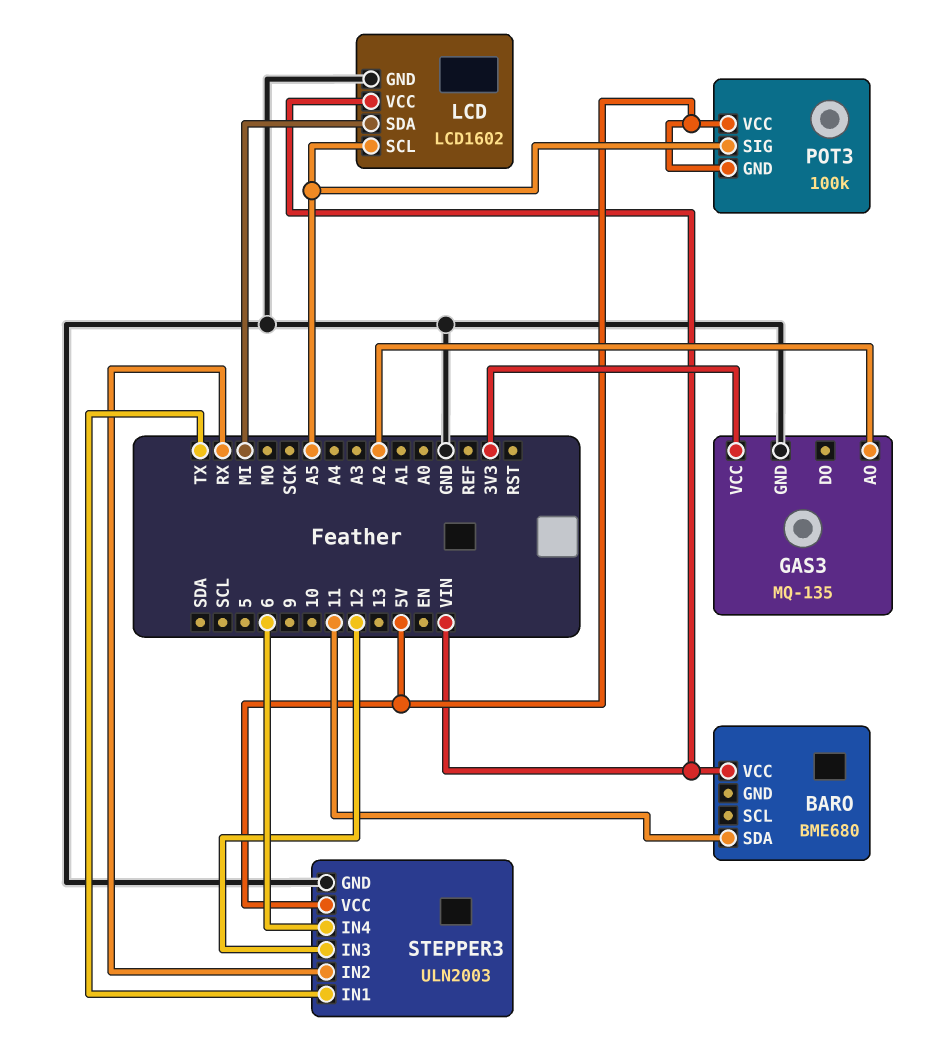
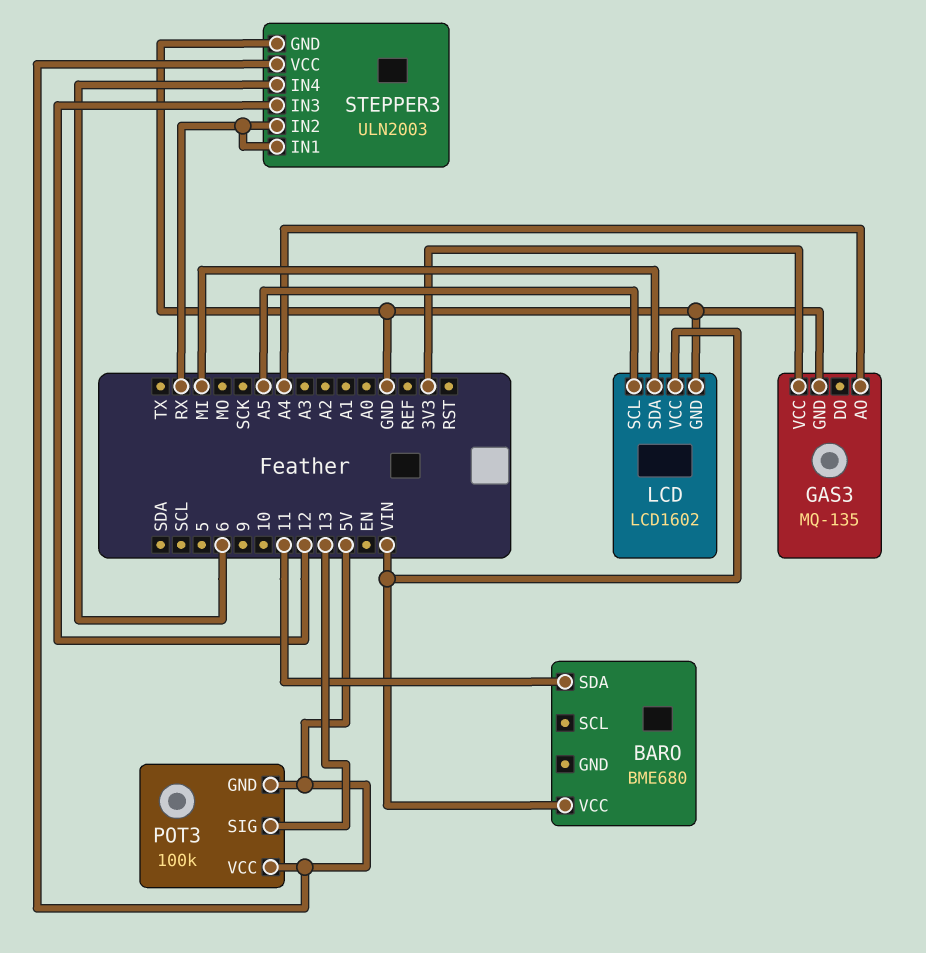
GAS3 pin AO: A2 -> A4
POT3 pin SIG: A5 -> 13
STEPPER3 pin IN1: TX -> RX

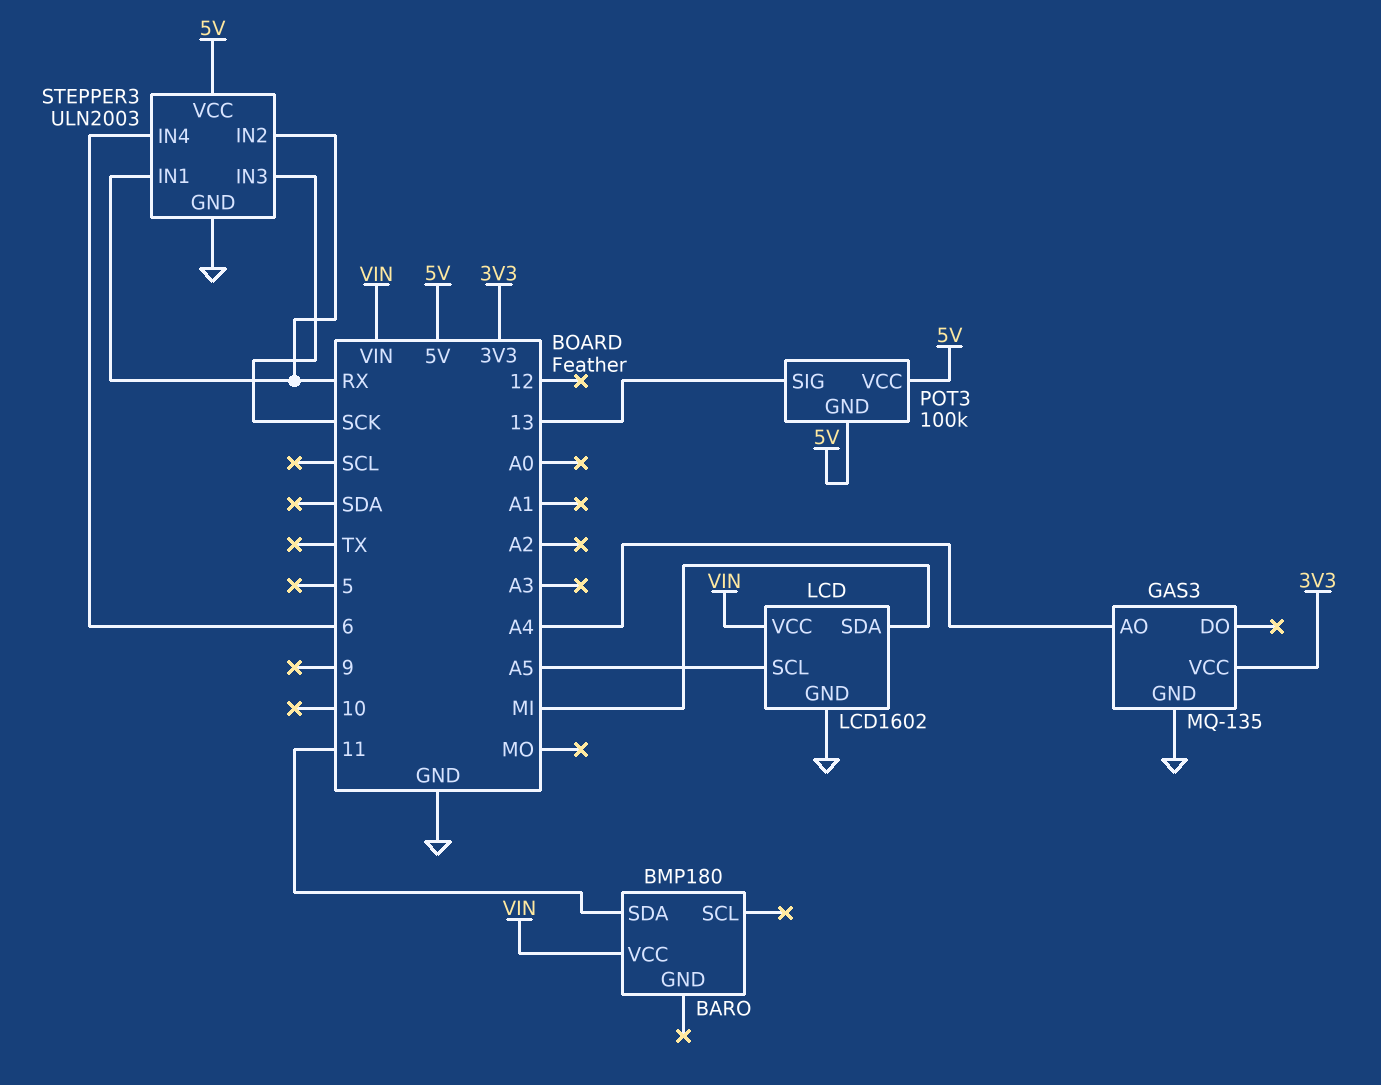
BARO: BME680 -> BMP180
STEPPER3 pin IN3: 12 -> SCK

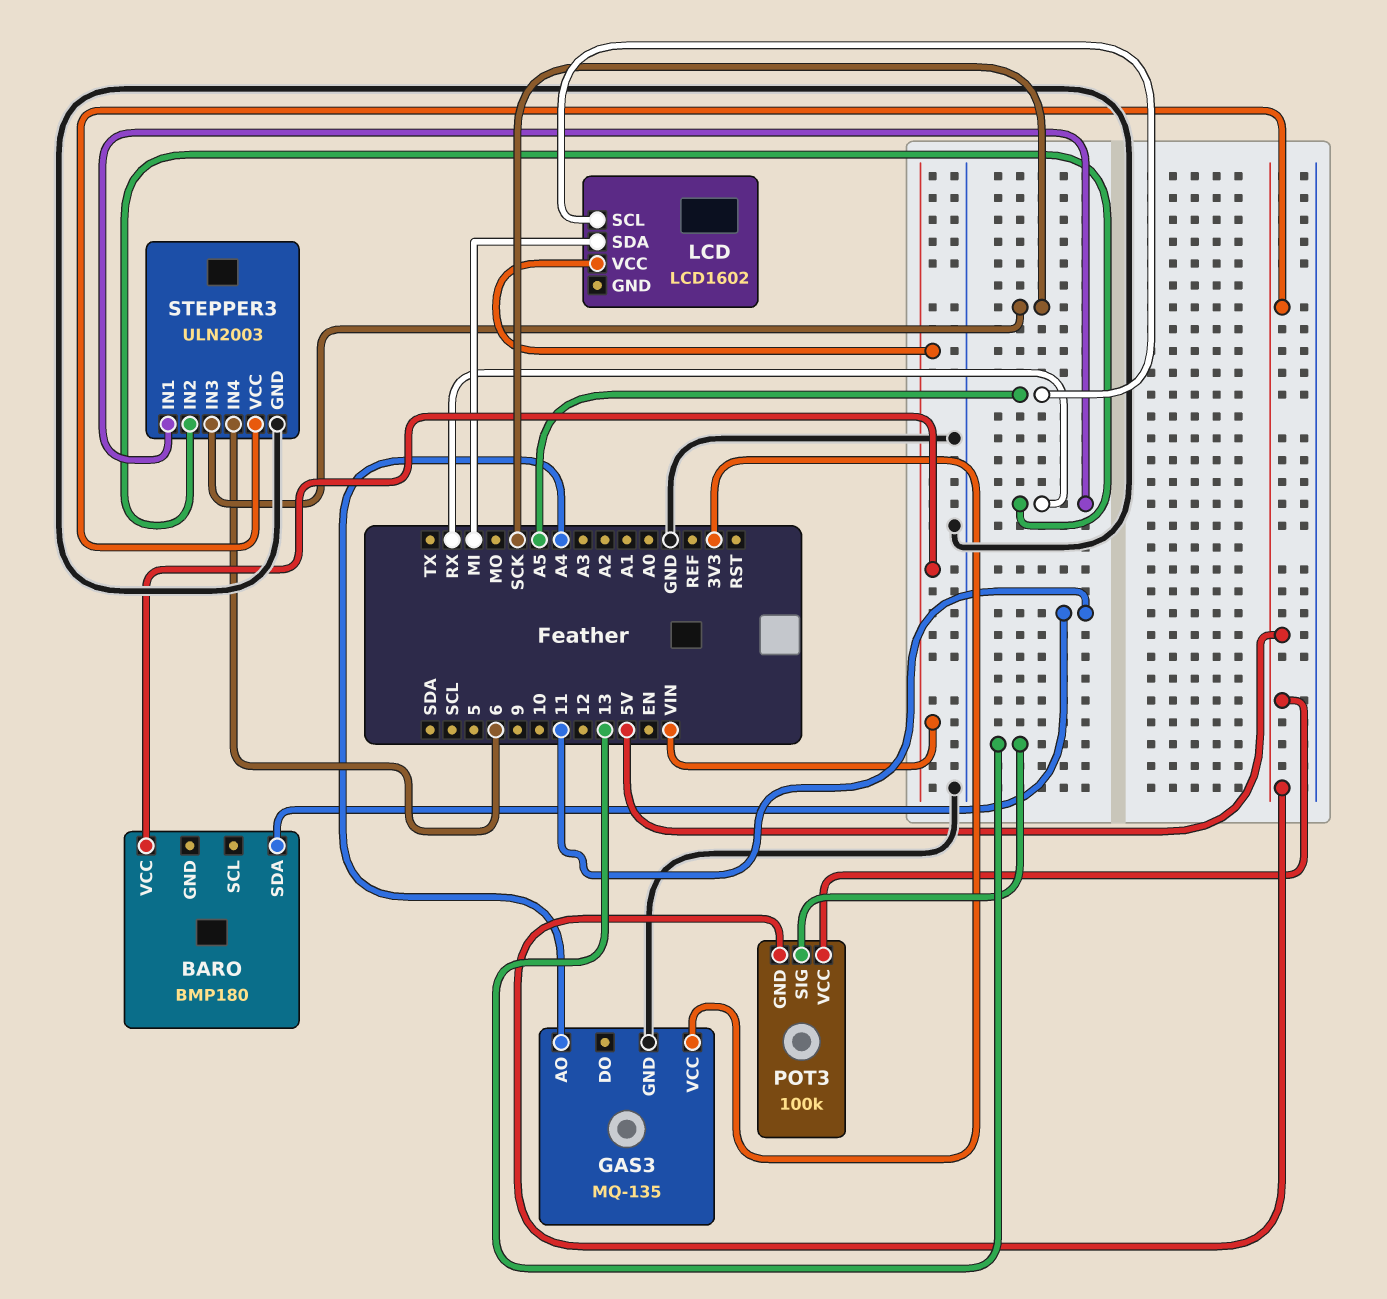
LCD pin GND: GND -> none

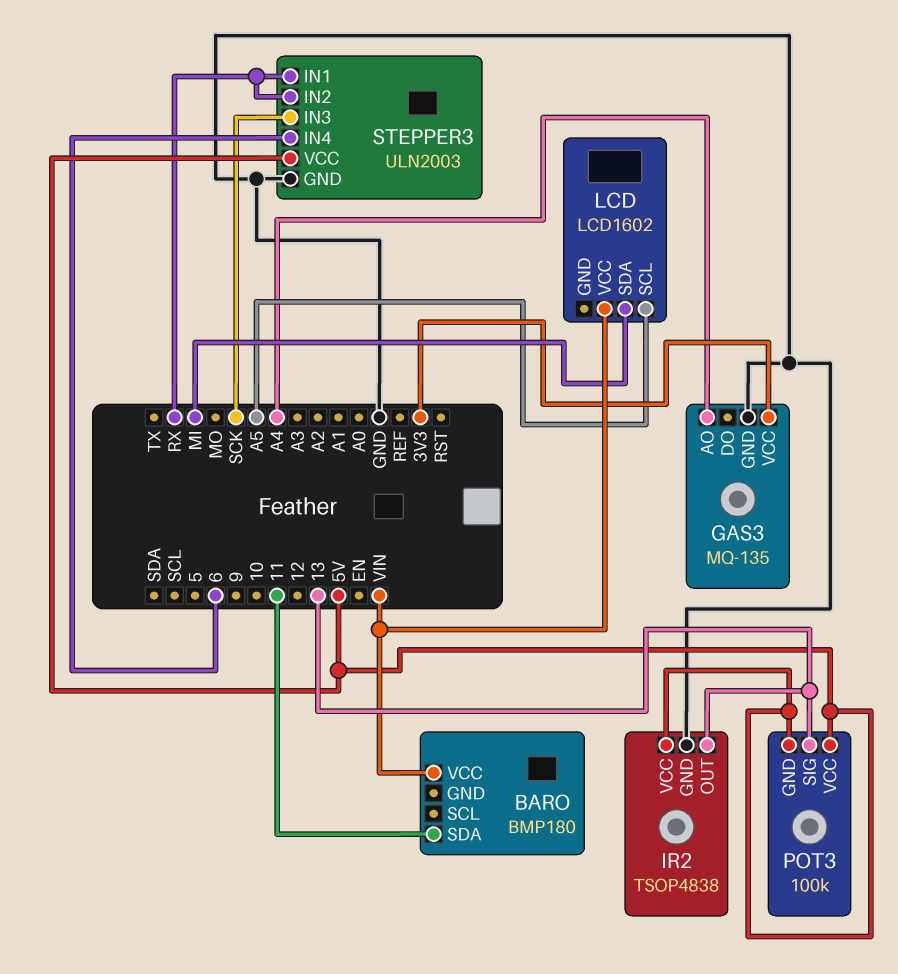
IR2: none -> TSOP4838
IR2 pin GND: none -> GND
IR2 pin OUT: none -> 13
IR2 pin VCC: none -> 5V

